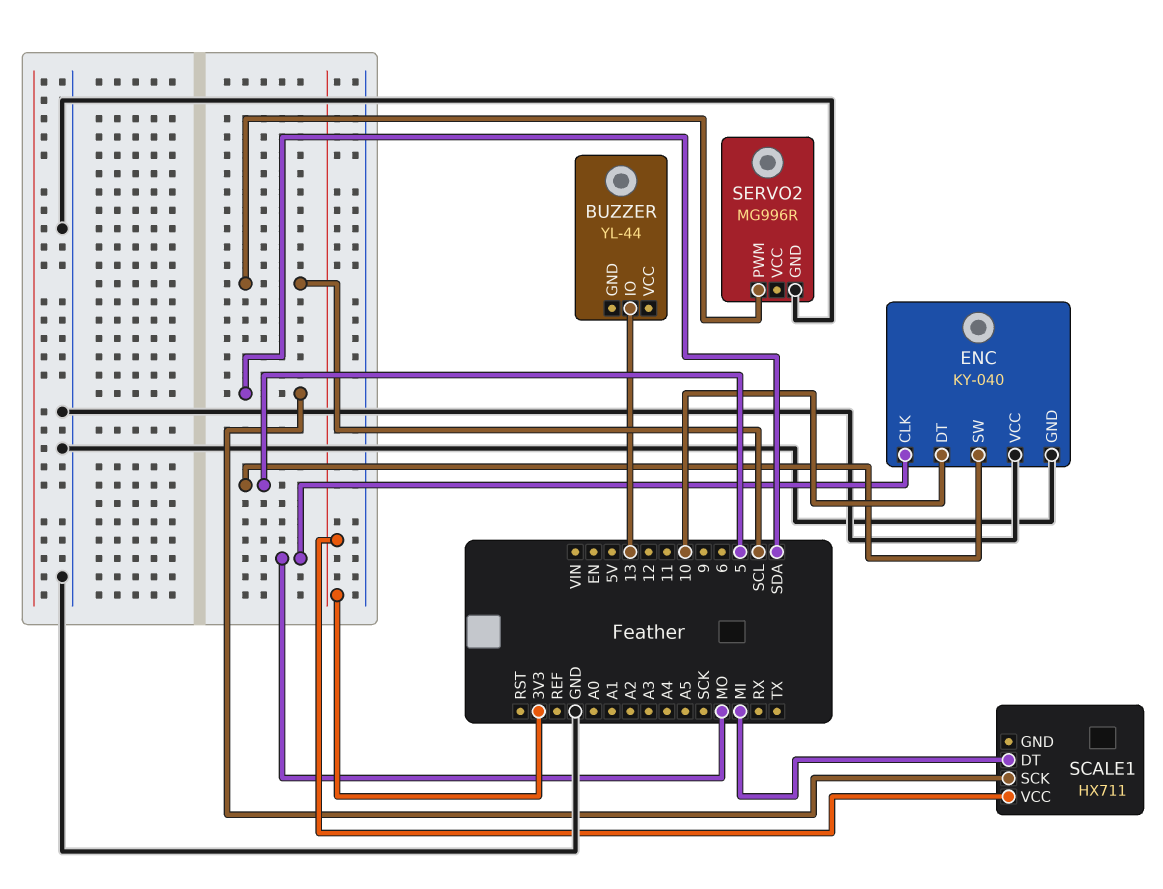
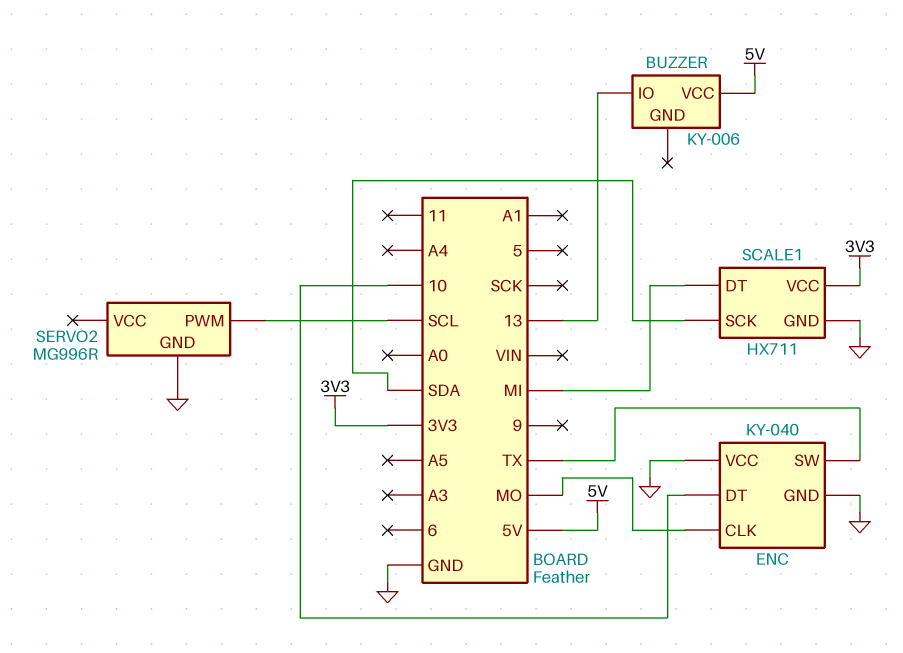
BUZZER: YL-44 -> KY-006
BUZZER pin VCC: none -> 5V
ENC pin SW: 5 -> TX
SCALE1 pin GND: none -> GND

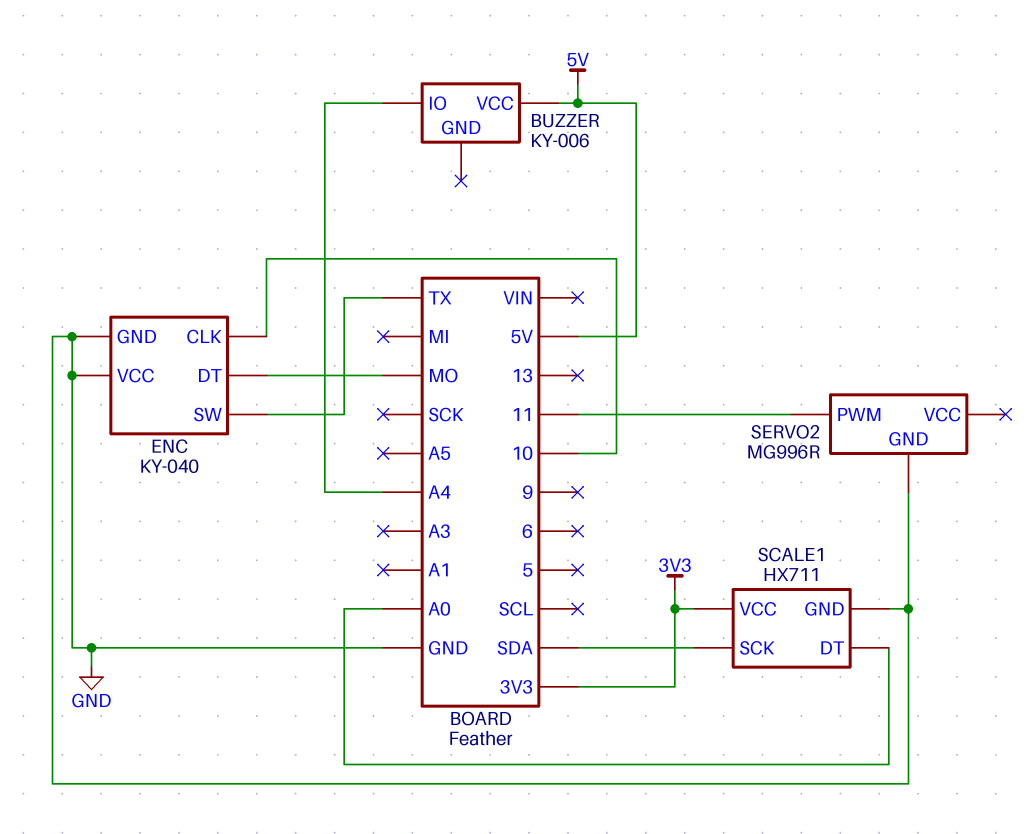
BUZZER pin IO: 13 -> A4
ENC pin CLK: MO -> 10
ENC pin DT: 10 -> MO
SCALE1 pin DT: MI -> A0
SERVO2 pin PWM: SCL -> 11

